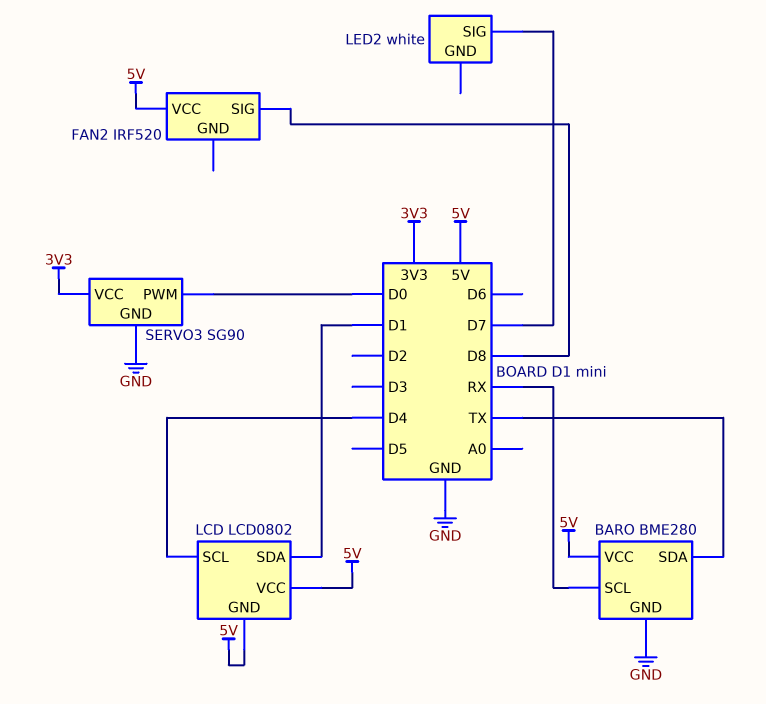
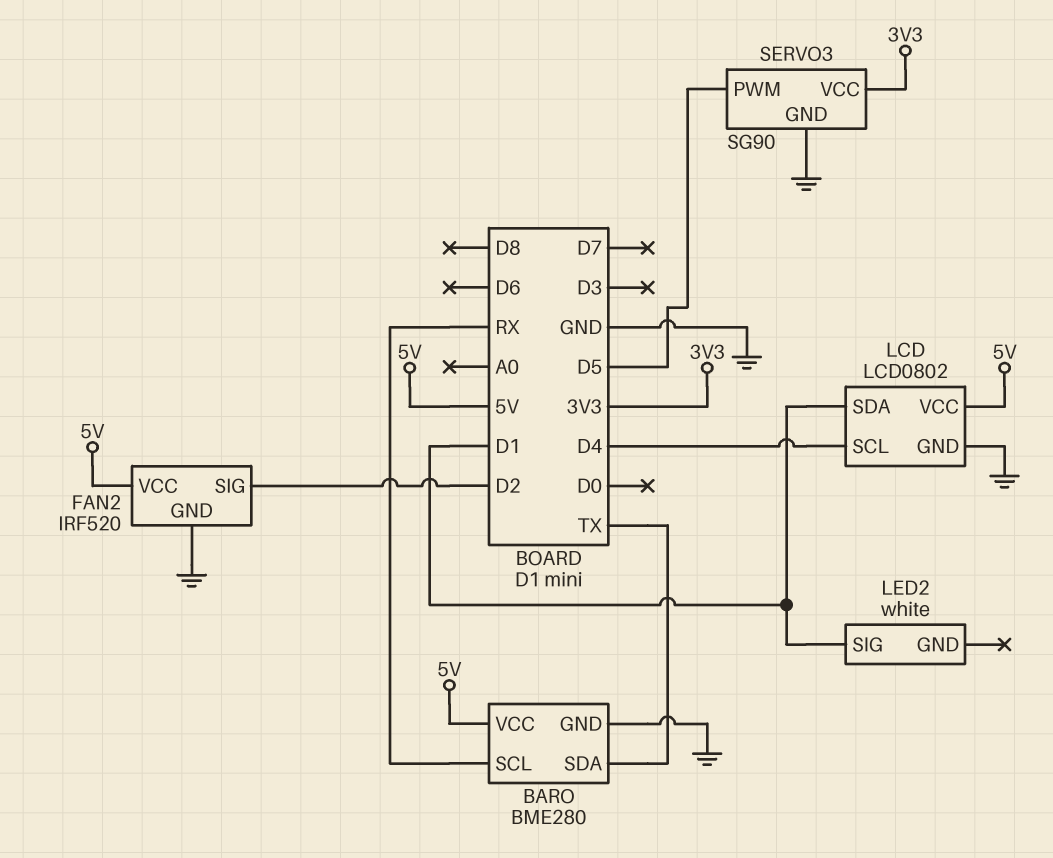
FAN2 pin GND: none -> GND
FAN2 pin SIG: D8 -> D2
LCD pin GND: 5V -> GND
LED2 pin SIG: D7 -> D1
SERVO3 pin PWM: D0 -> D5

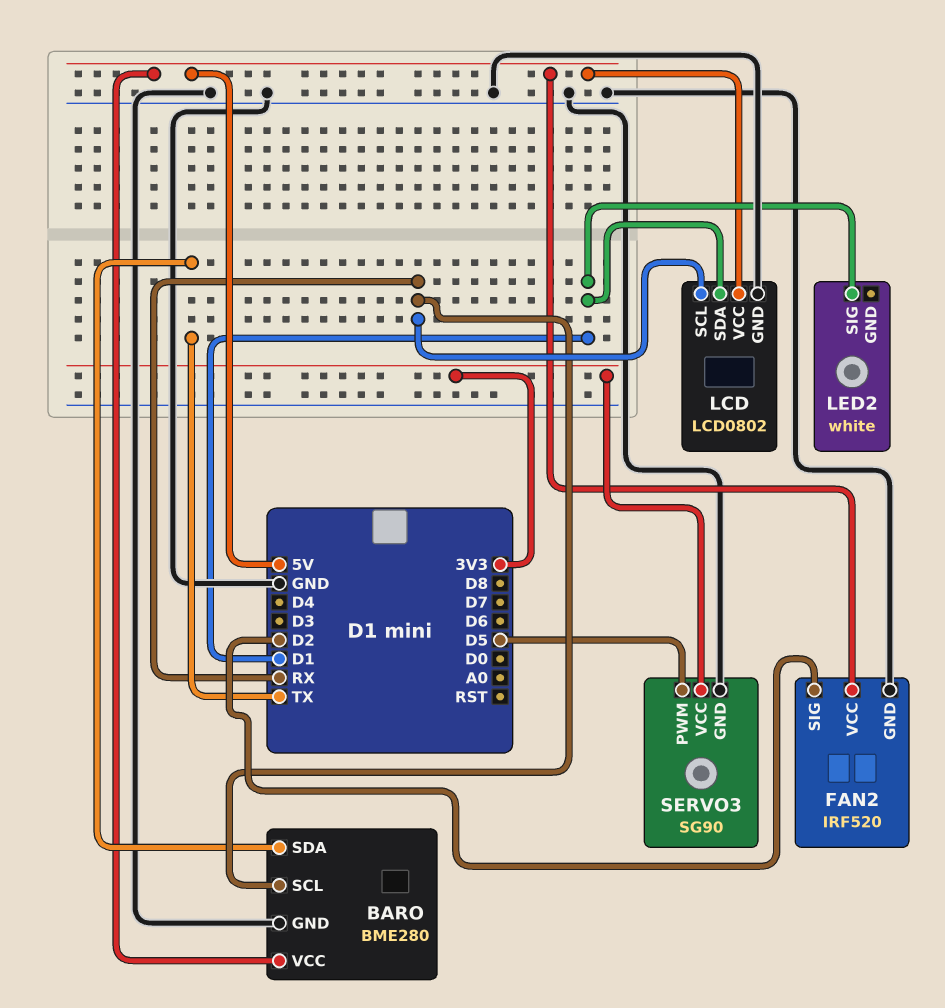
LCD pin SCL: D4 -> RX

